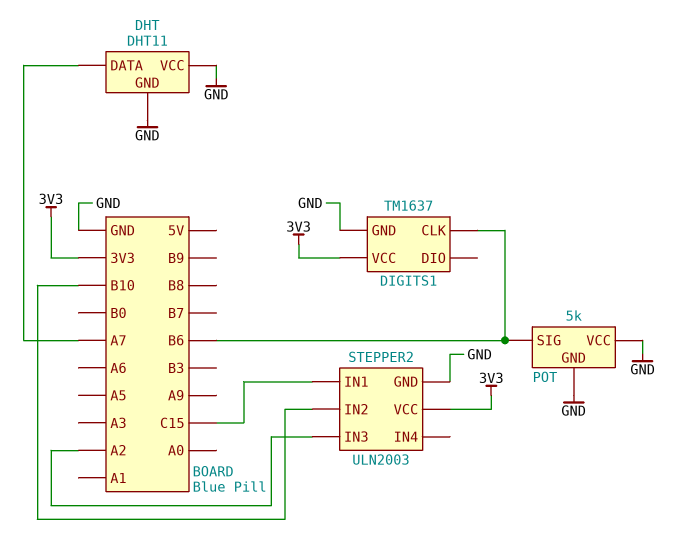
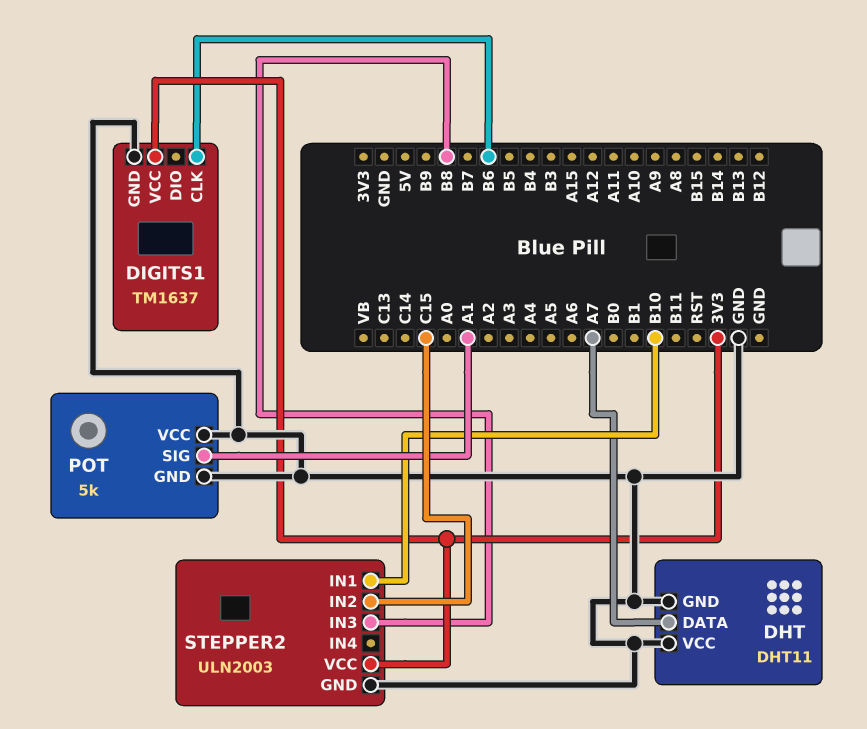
POT pin SIG: B6 -> A1
STEPPER2 pin IN1: C15 -> B10
STEPPER2 pin IN2: B10 -> C15
STEPPER2 pin IN3: A2 -> B8

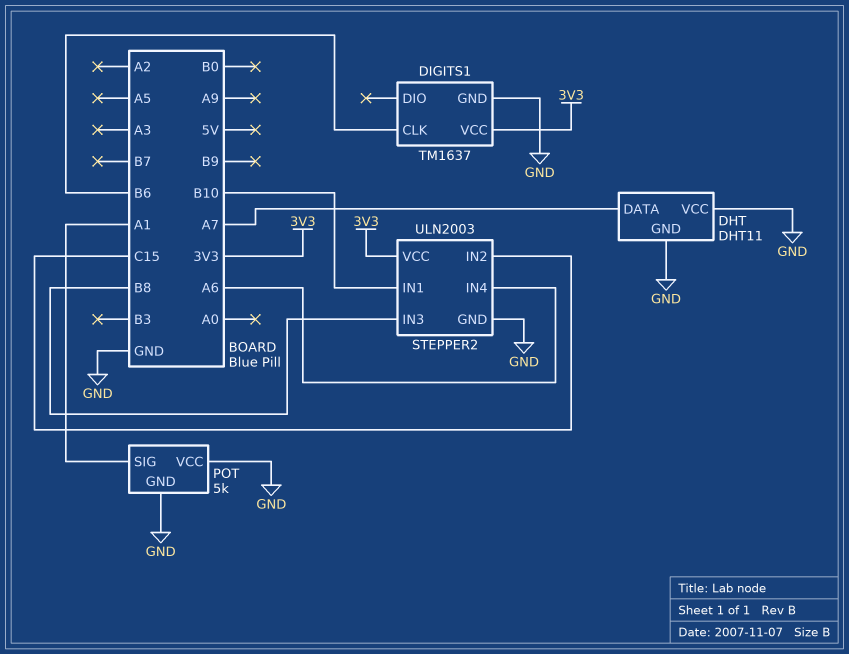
STEPPER2 pin IN4: none -> A6

